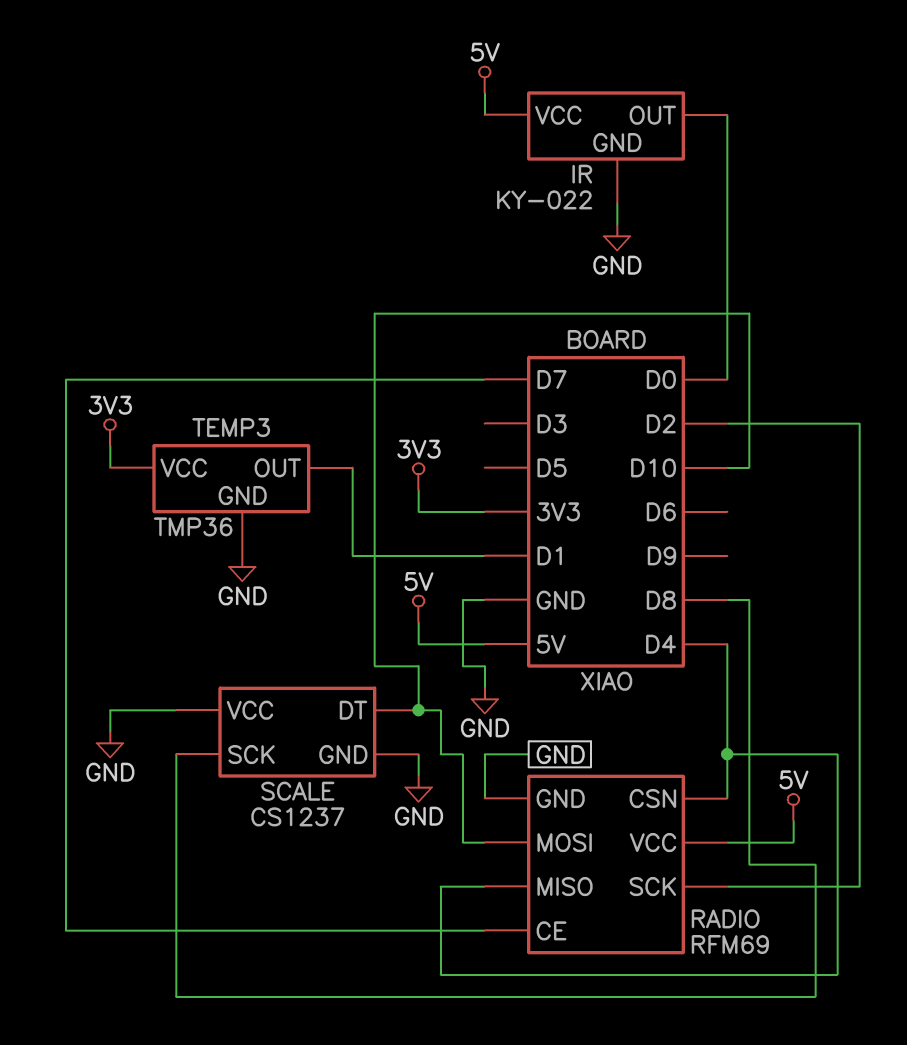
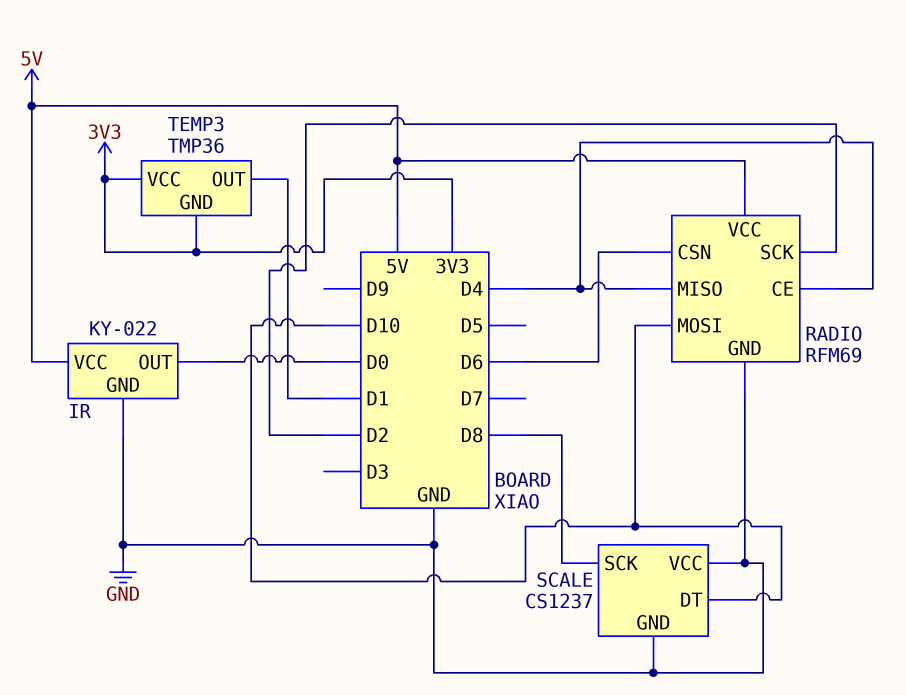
RADIO pin CE: D7 -> D4
RADIO pin CSN: D4 -> D6
TEMP3 pin GND: GND -> 3V3

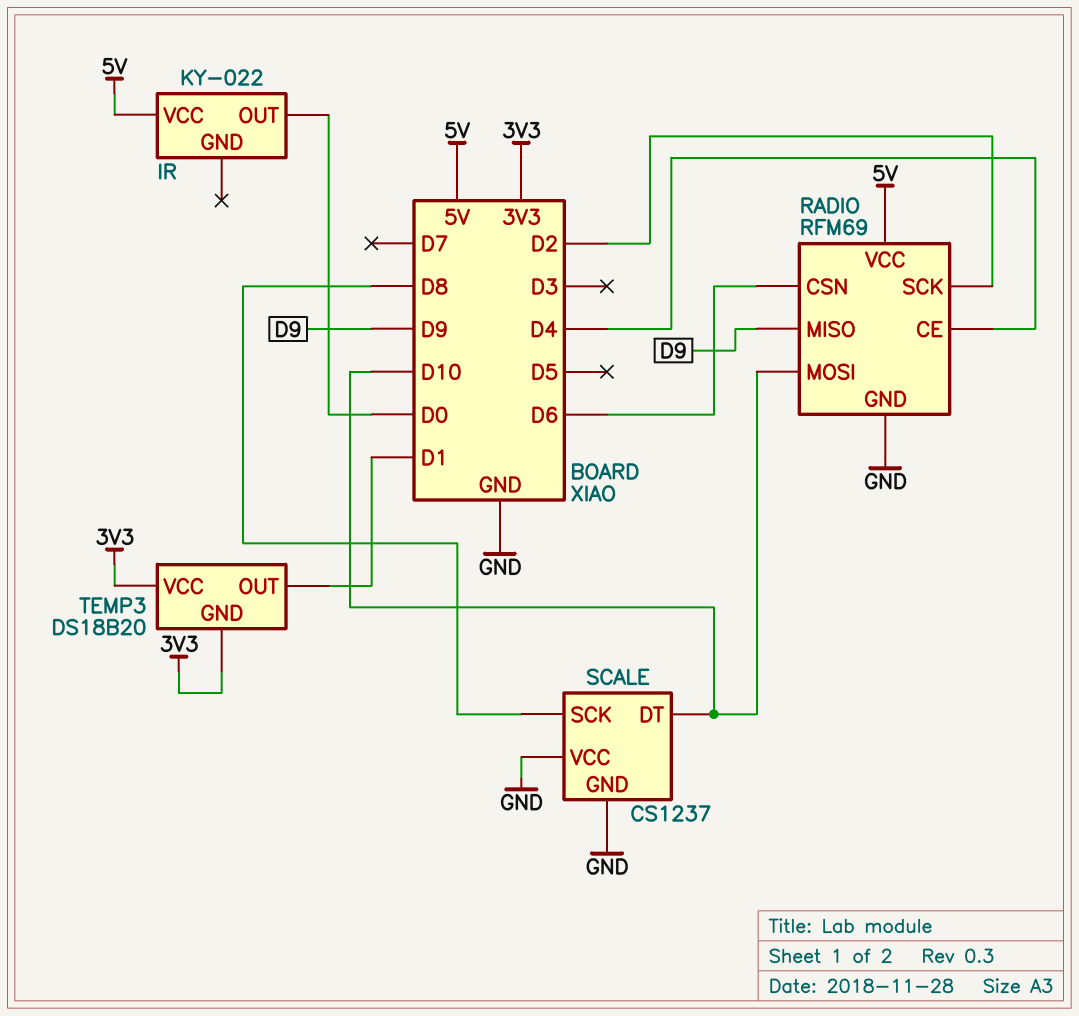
IR pin GND: GND -> none
RADIO pin MISO: D4 -> D9
TEMP3: TMP36 -> DS18B20

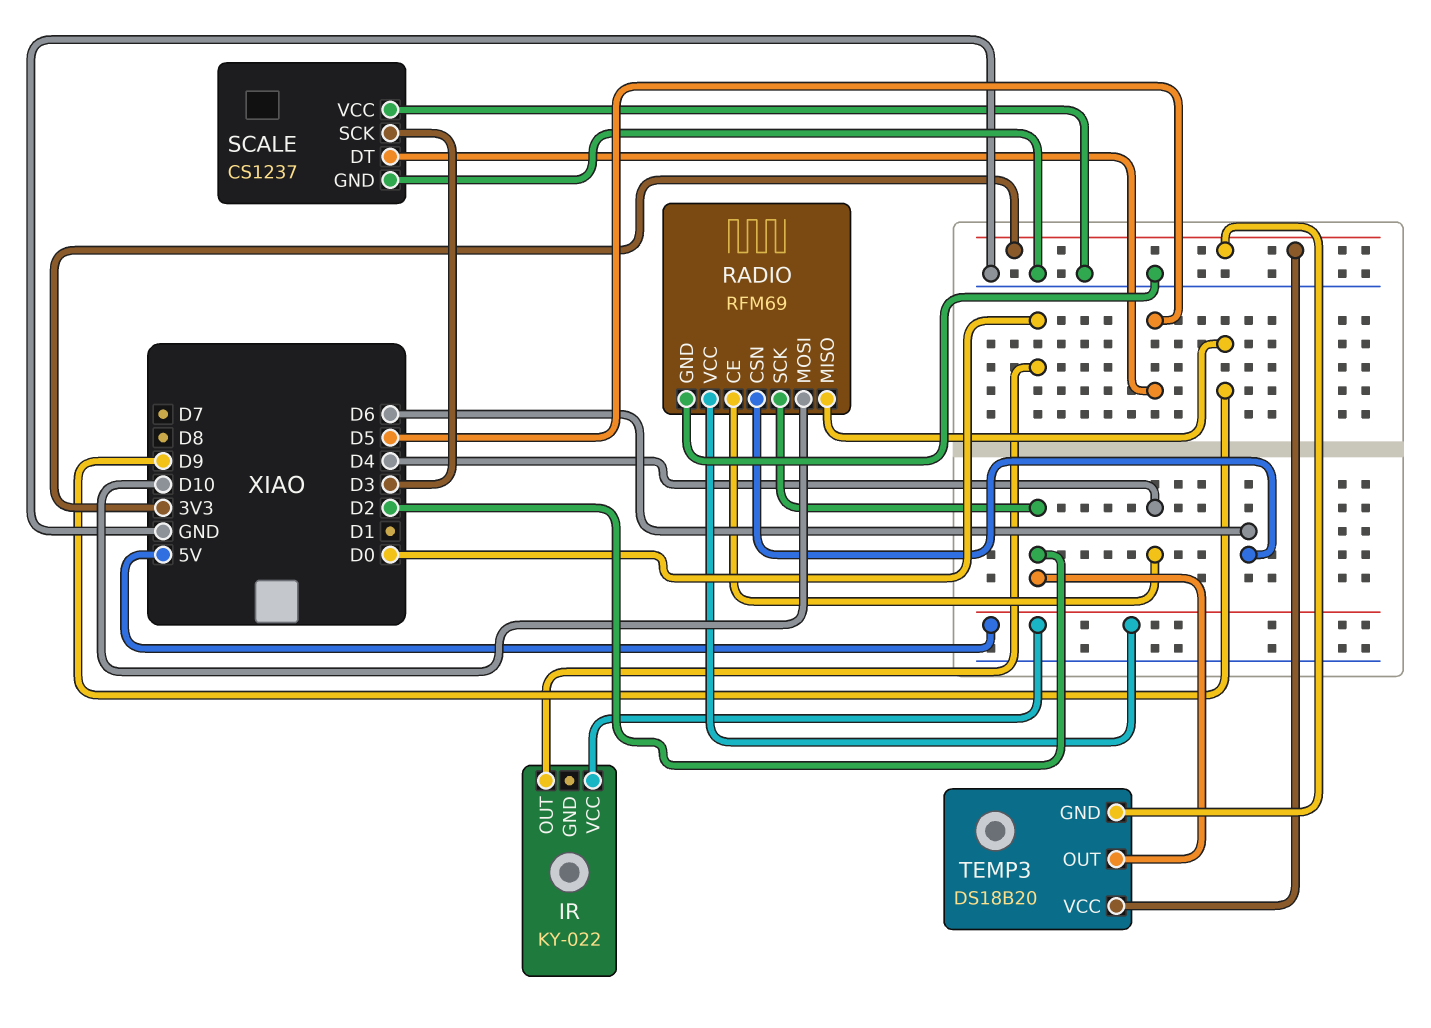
SCALE pin DT: D10 -> D5
SCALE pin SCK: D8 -> D3
TEMP3 pin OUT: D1 -> D2

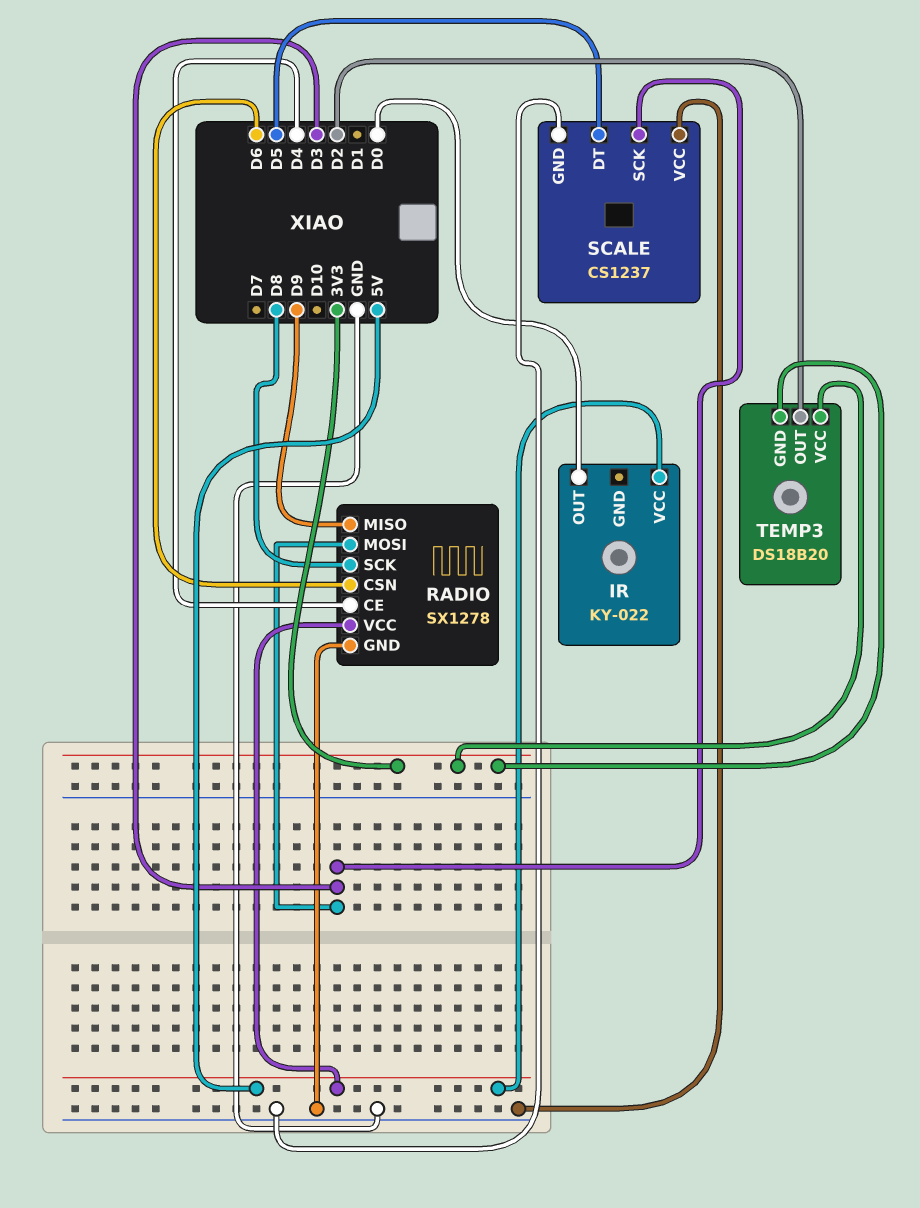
RADIO: RFM69 -> SX1278
RADIO pin MOSI: D10 -> D3
RADIO pin SCK: D2 -> D8

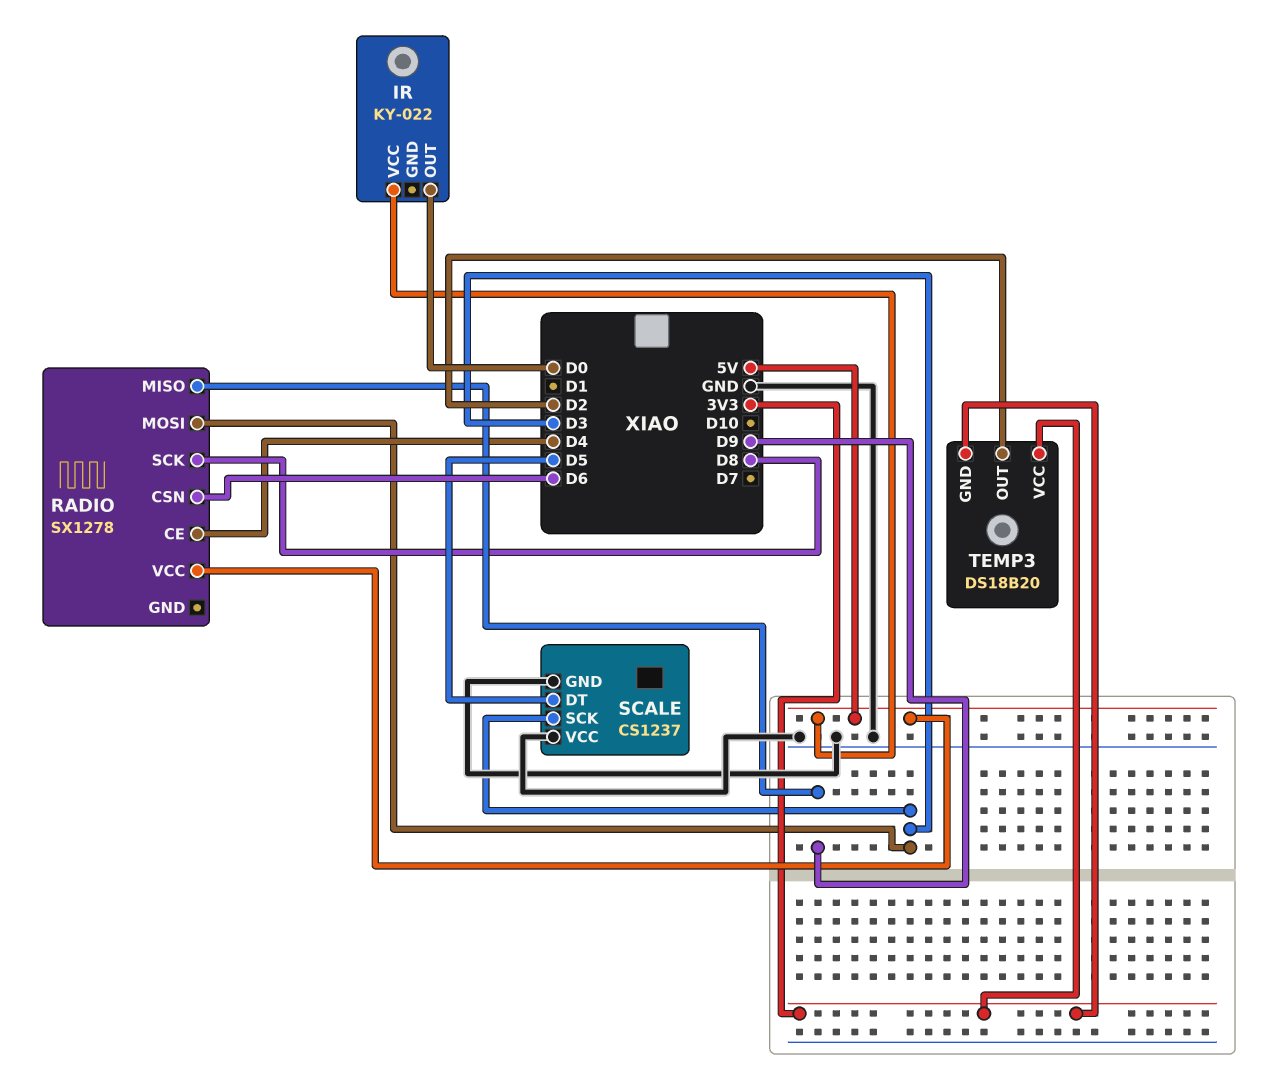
RADIO pin GND: GND -> none

